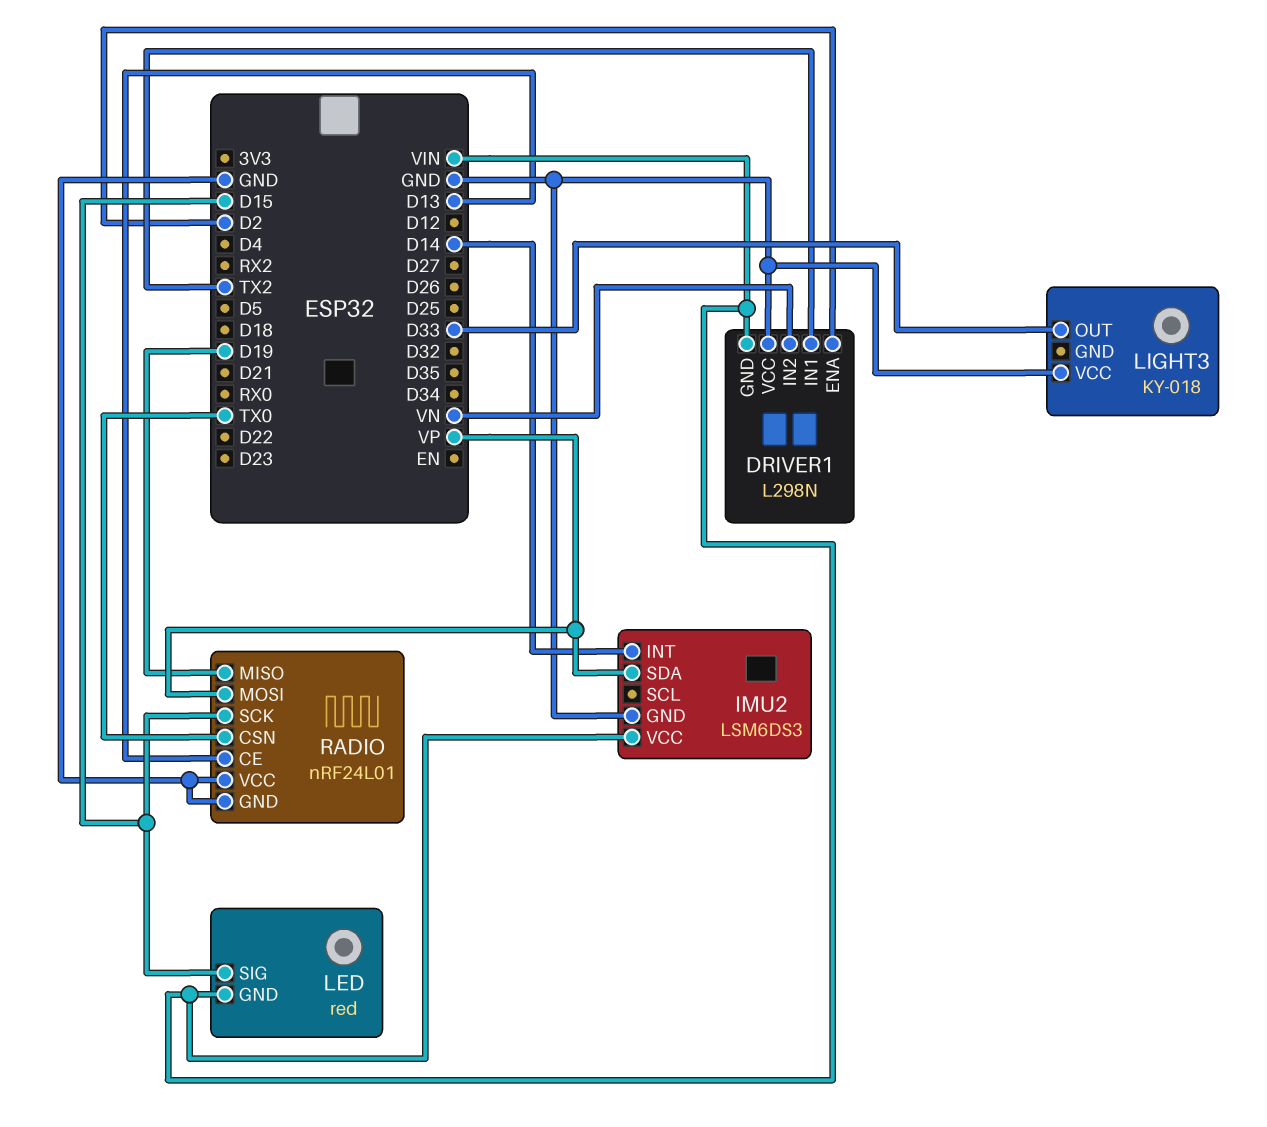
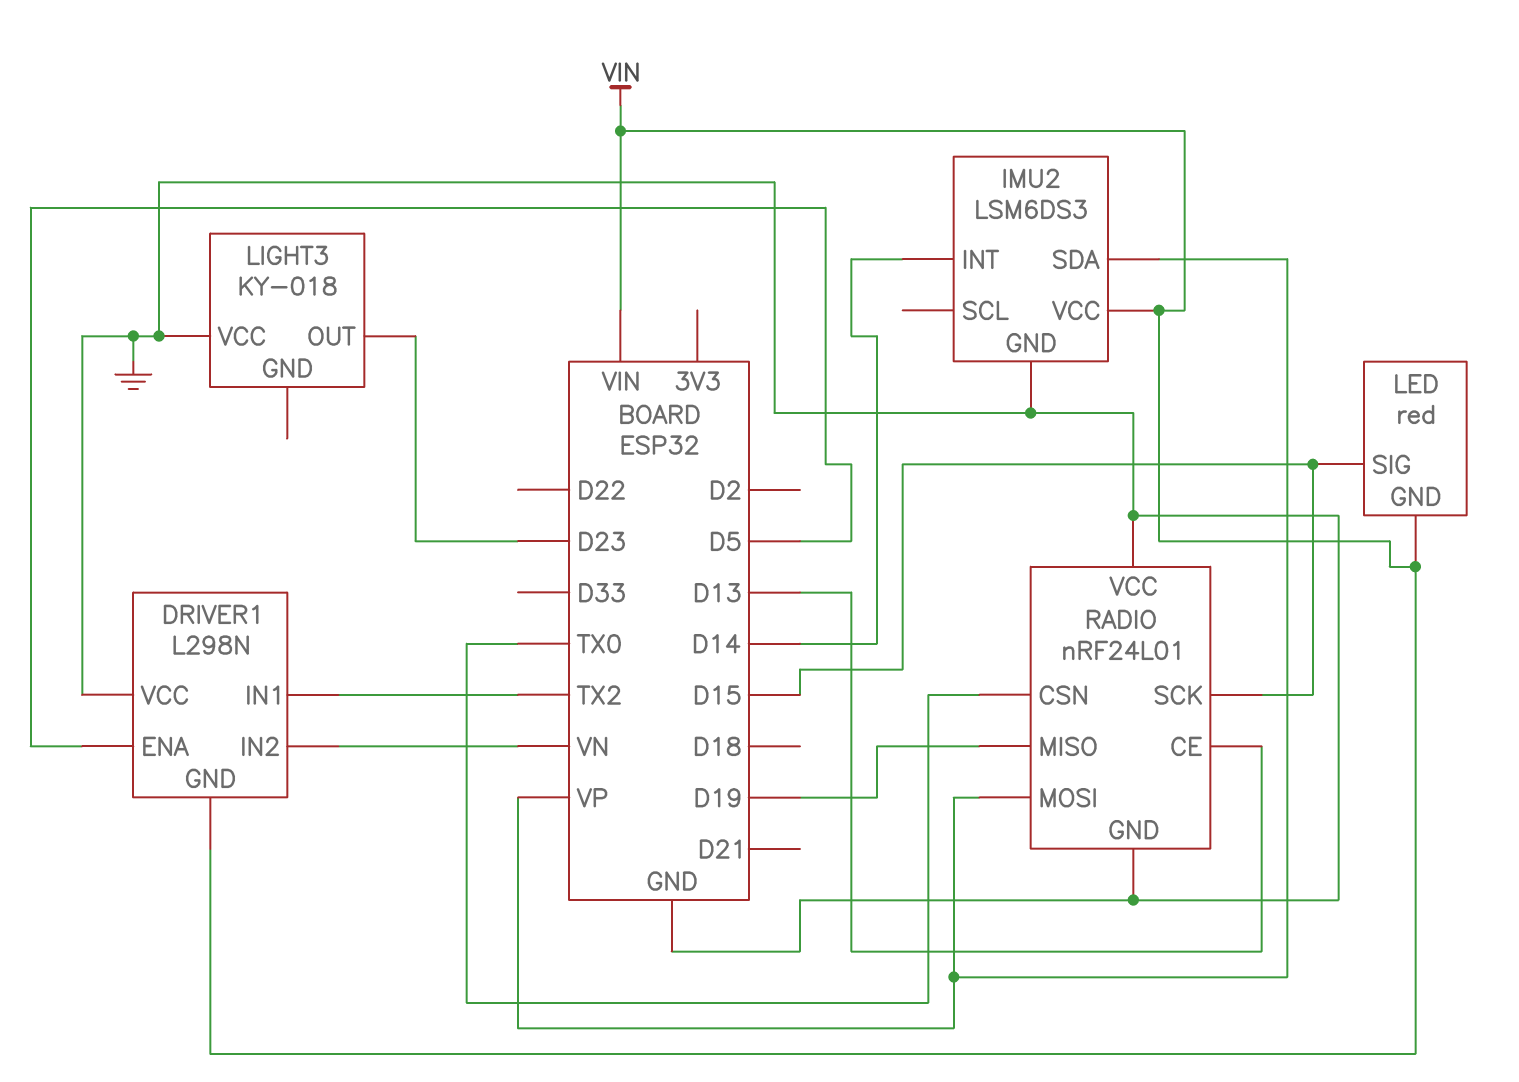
DRIVER1 pin ENA: D2 -> D5
LIGHT3 pin OUT: D33 -> D23

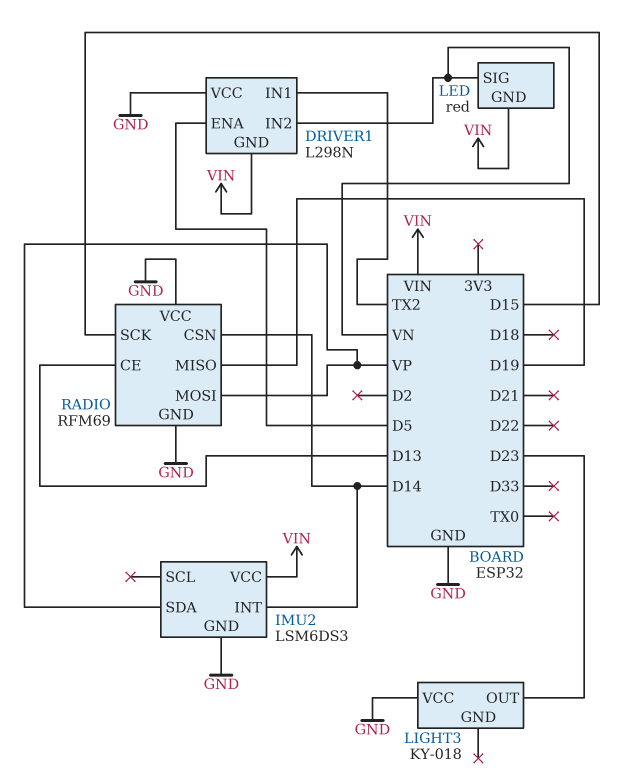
LED pin SIG: D15 -> VN
RADIO: nRF24L01 -> RFM69
RADIO pin CSN: TX0 -> D14

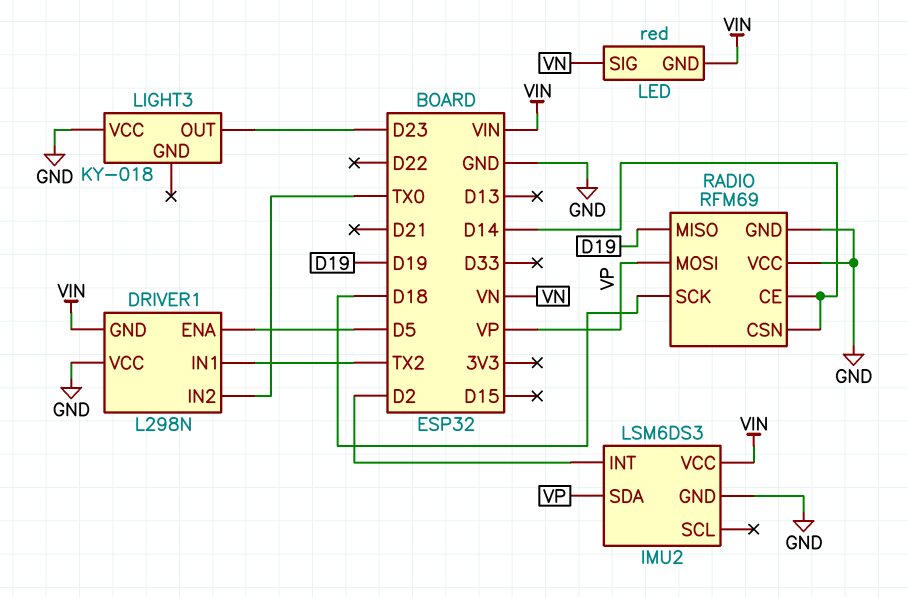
DRIVER1 pin IN2: VN -> TX0
IMU2 pin INT: D14 -> D2
RADIO pin CE: D13 -> D14
RADIO pin SCK: D15 -> D18

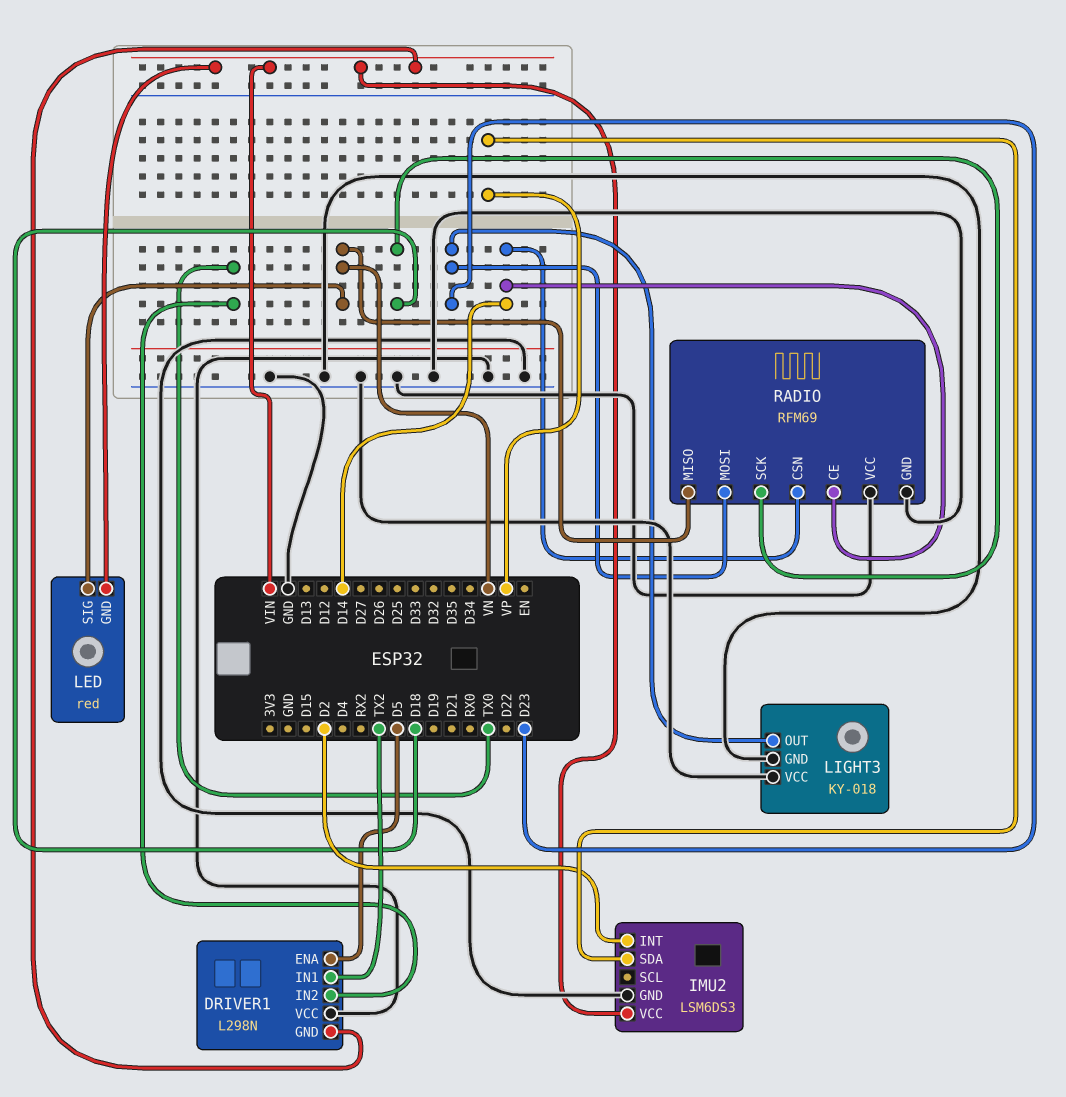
LIGHT3 pin GND: none -> GND
RADIO pin MISO: D19 -> VN
RADIO pin MOSI: VP -> D23

